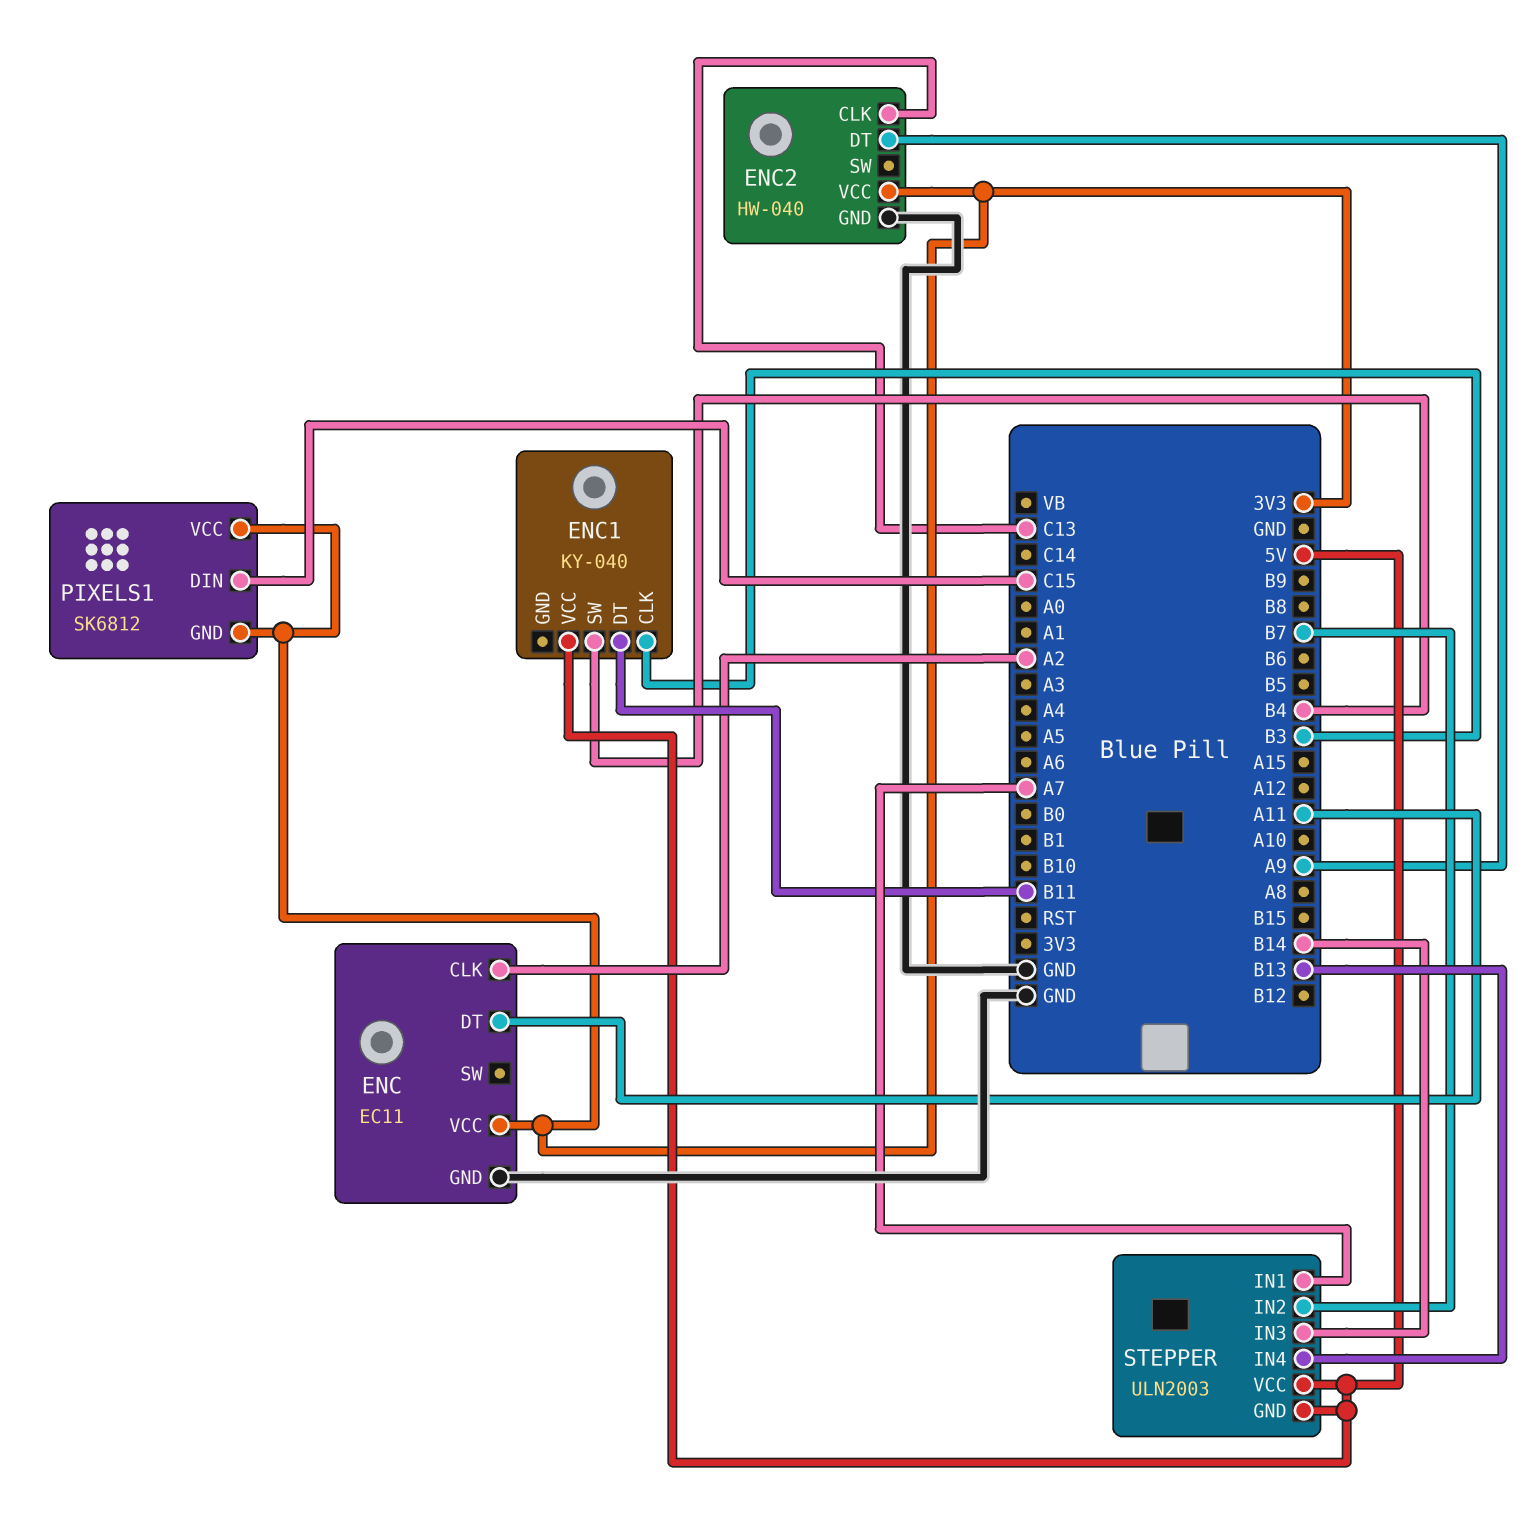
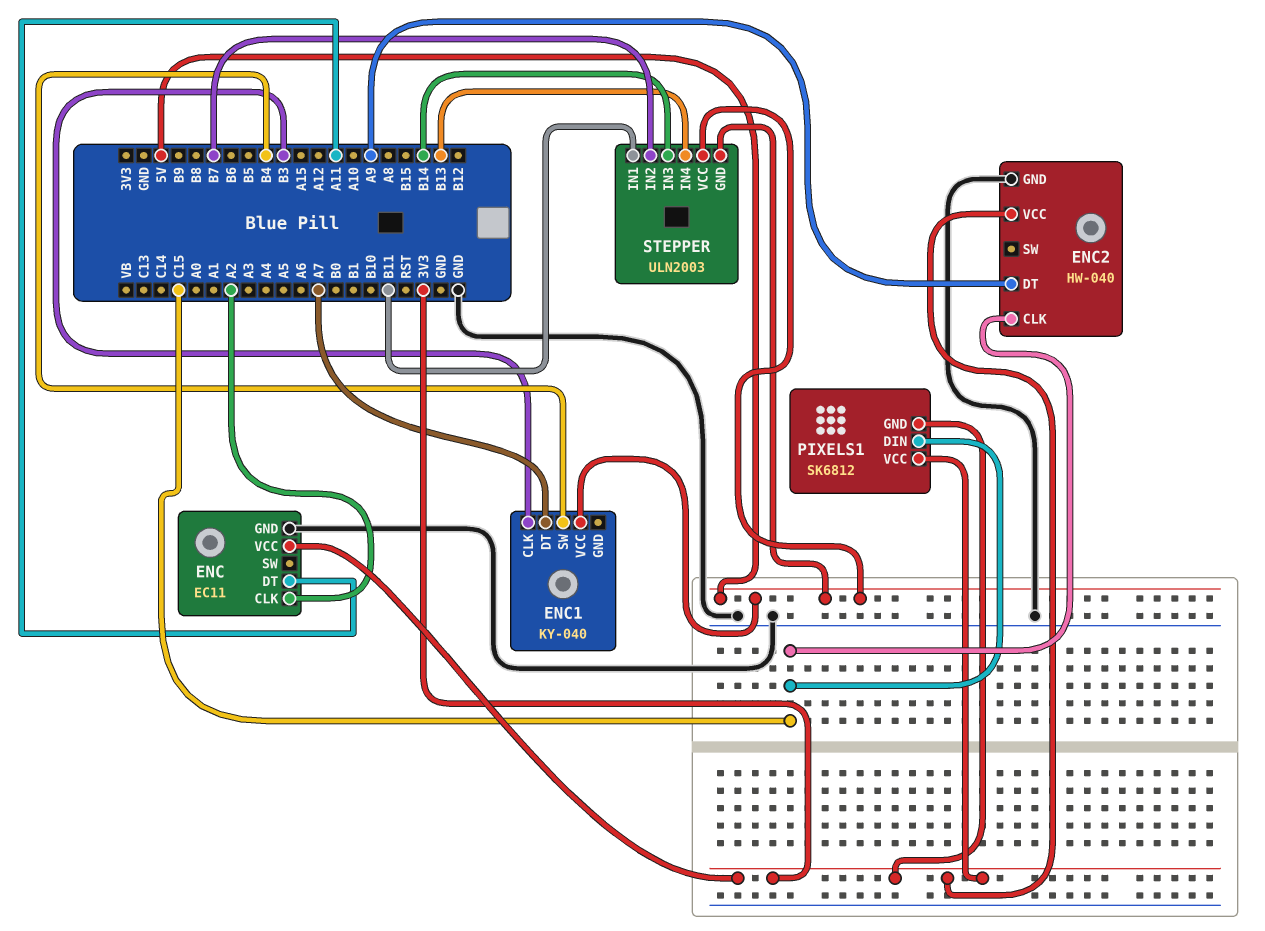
ENC1 pin DT: B11 -> A7
ENC2 pin CLK: C13 -> C15
STEPPER pin IN1: A7 -> B11

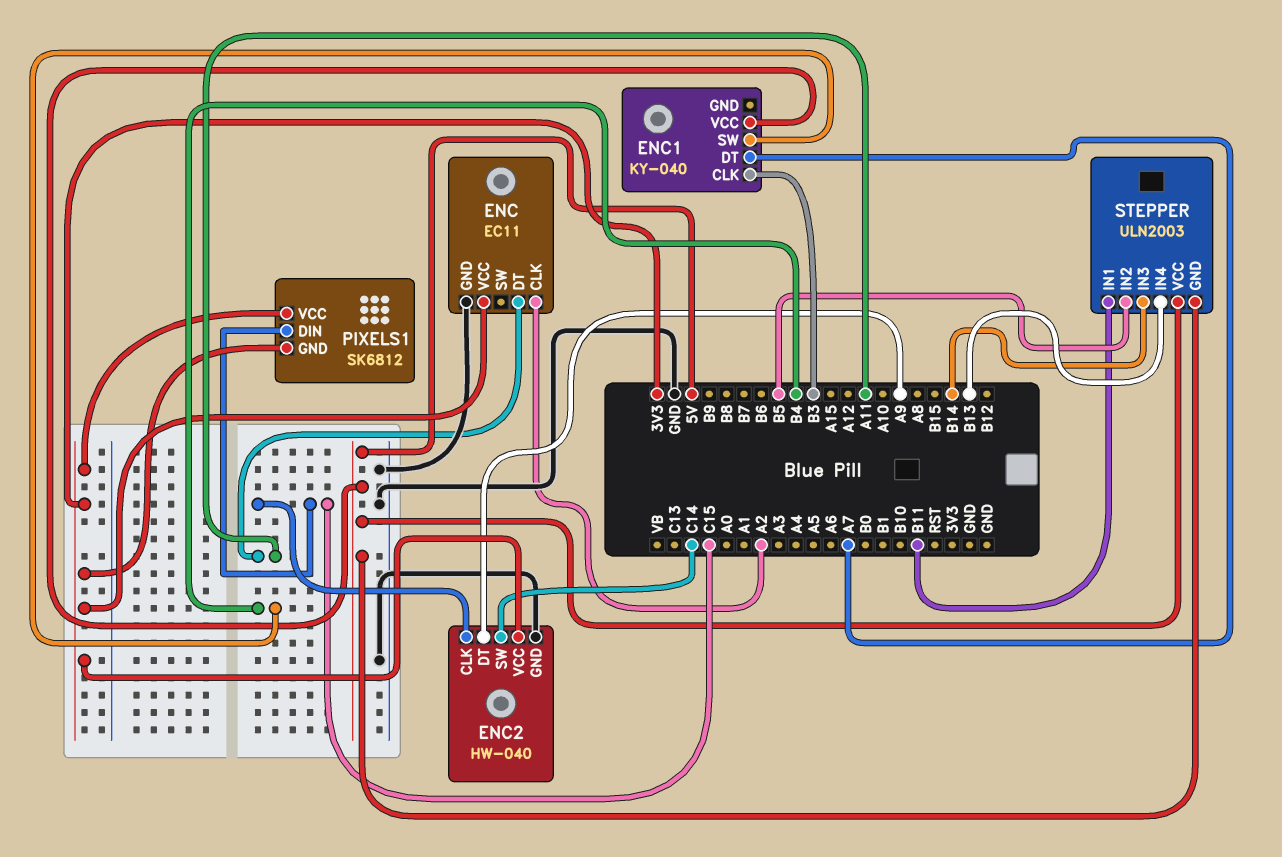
ENC2 pin SW: none -> C14
STEPPER pin IN2: B7 -> B5

